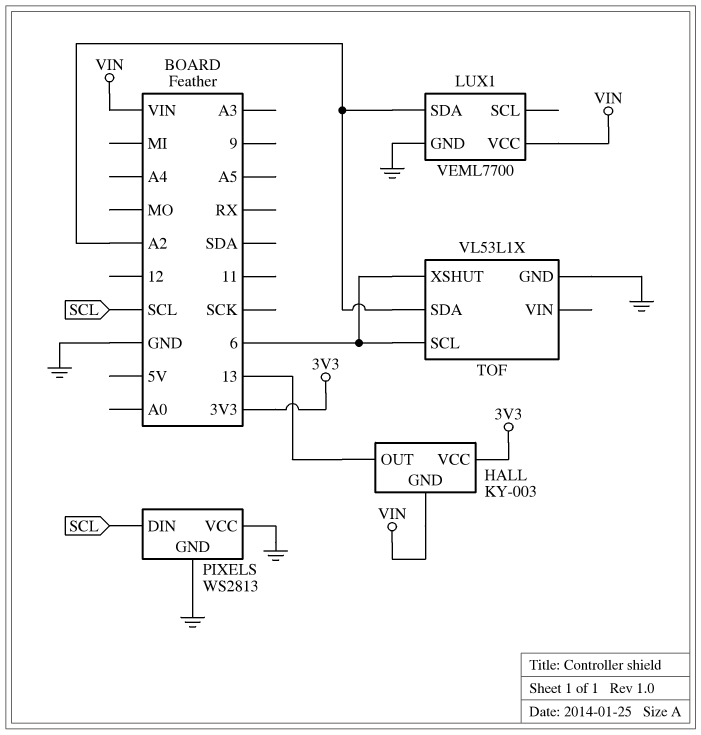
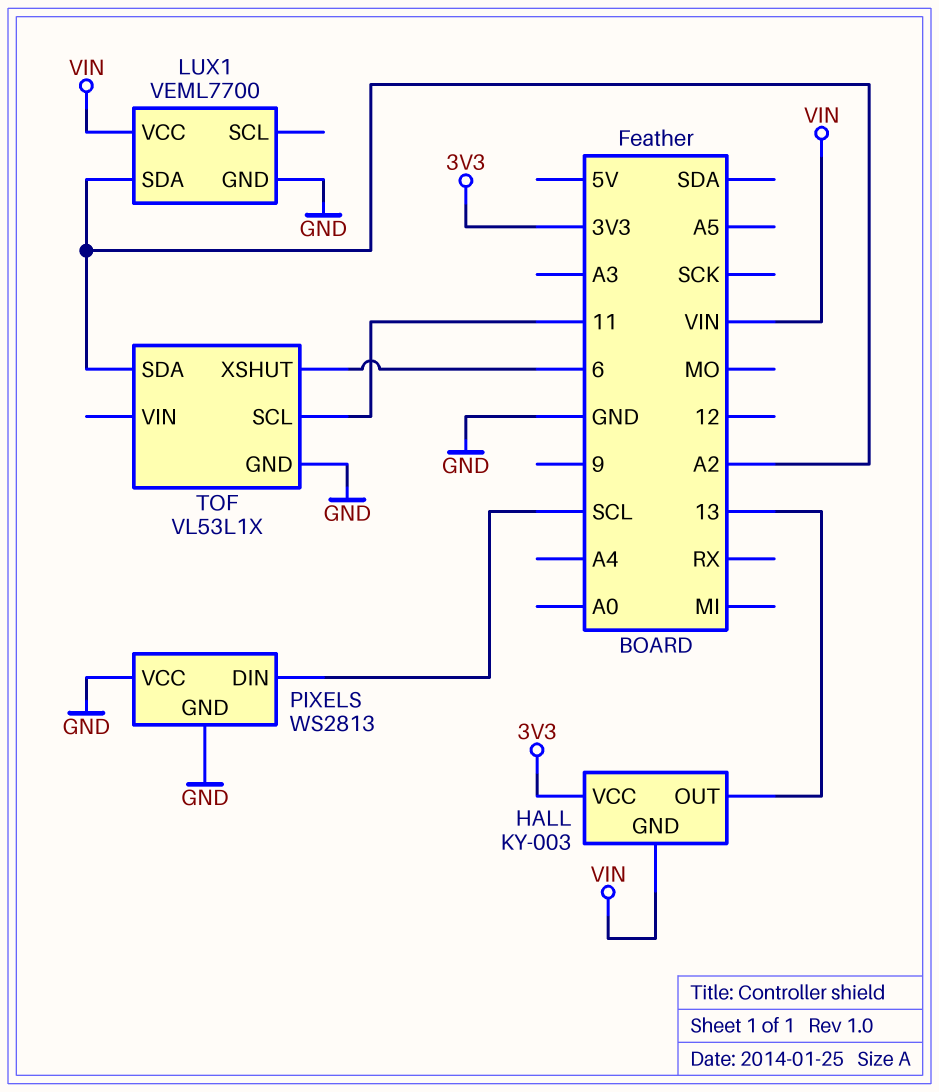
TOF pin SCL: 6 -> 11

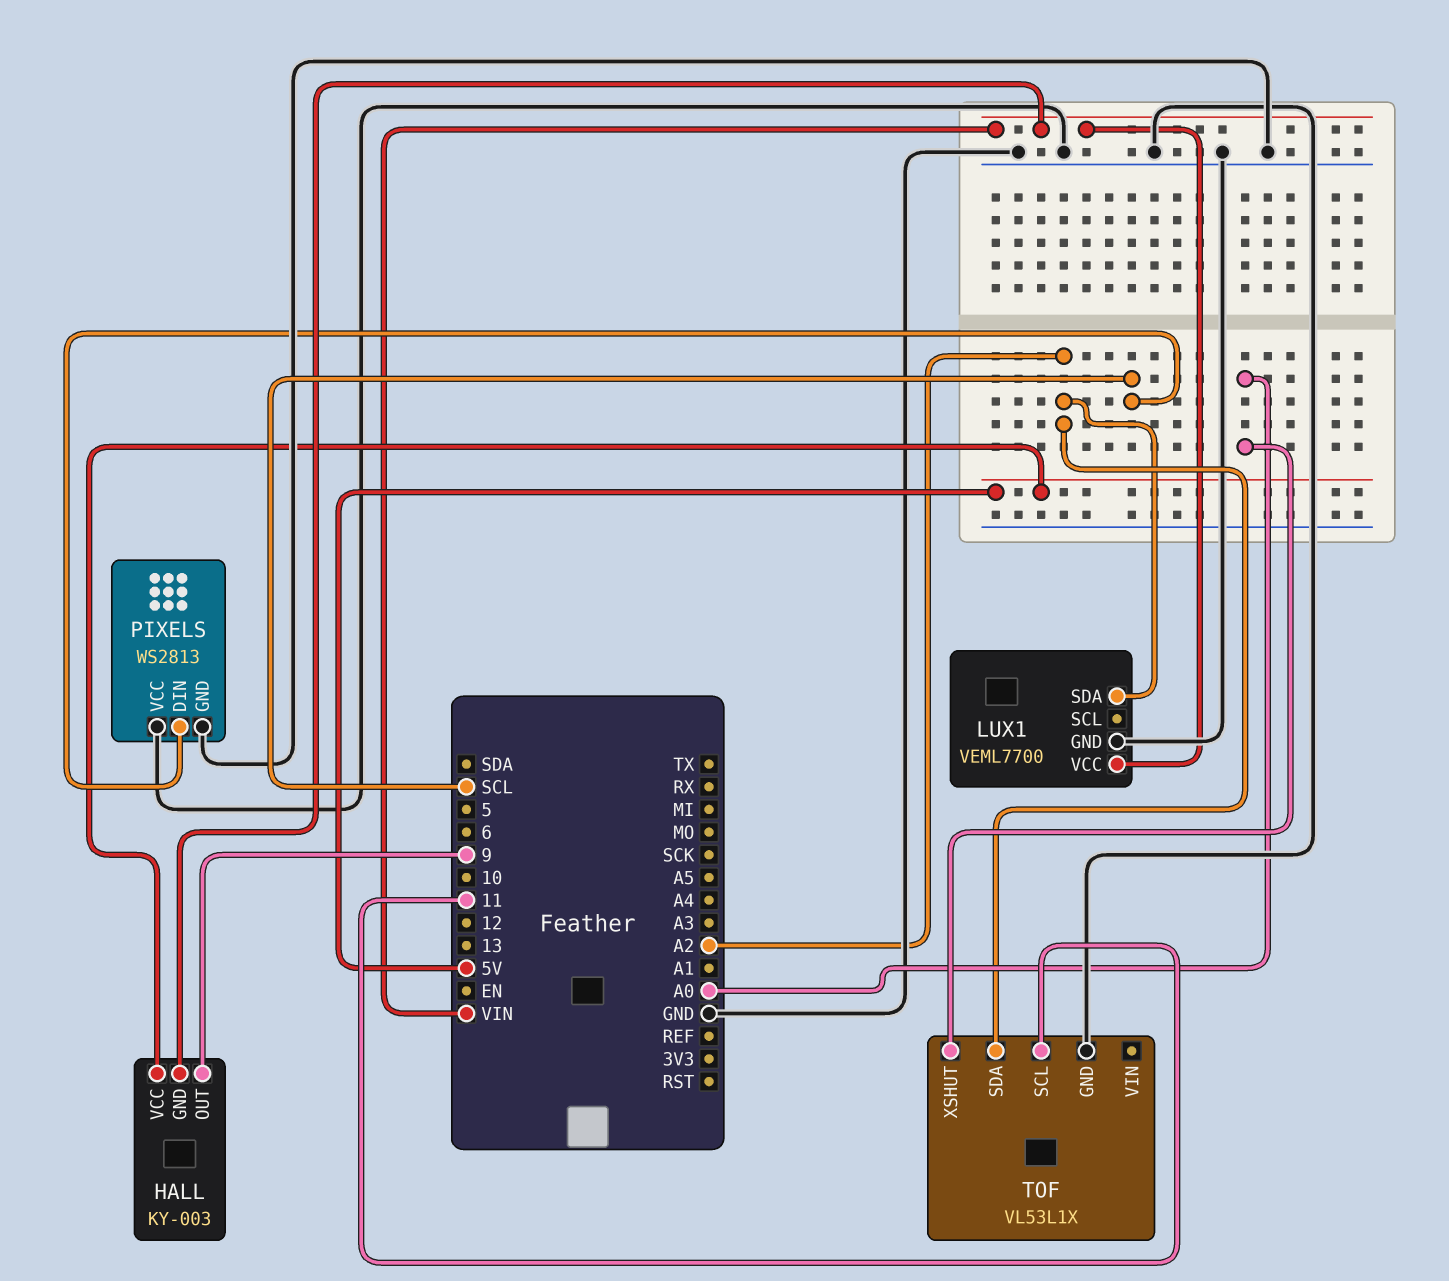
HALL pin OUT: 13 -> 9
HALL pin VCC: 3V3 -> 5V
TOF pin XSHUT: 6 -> A0

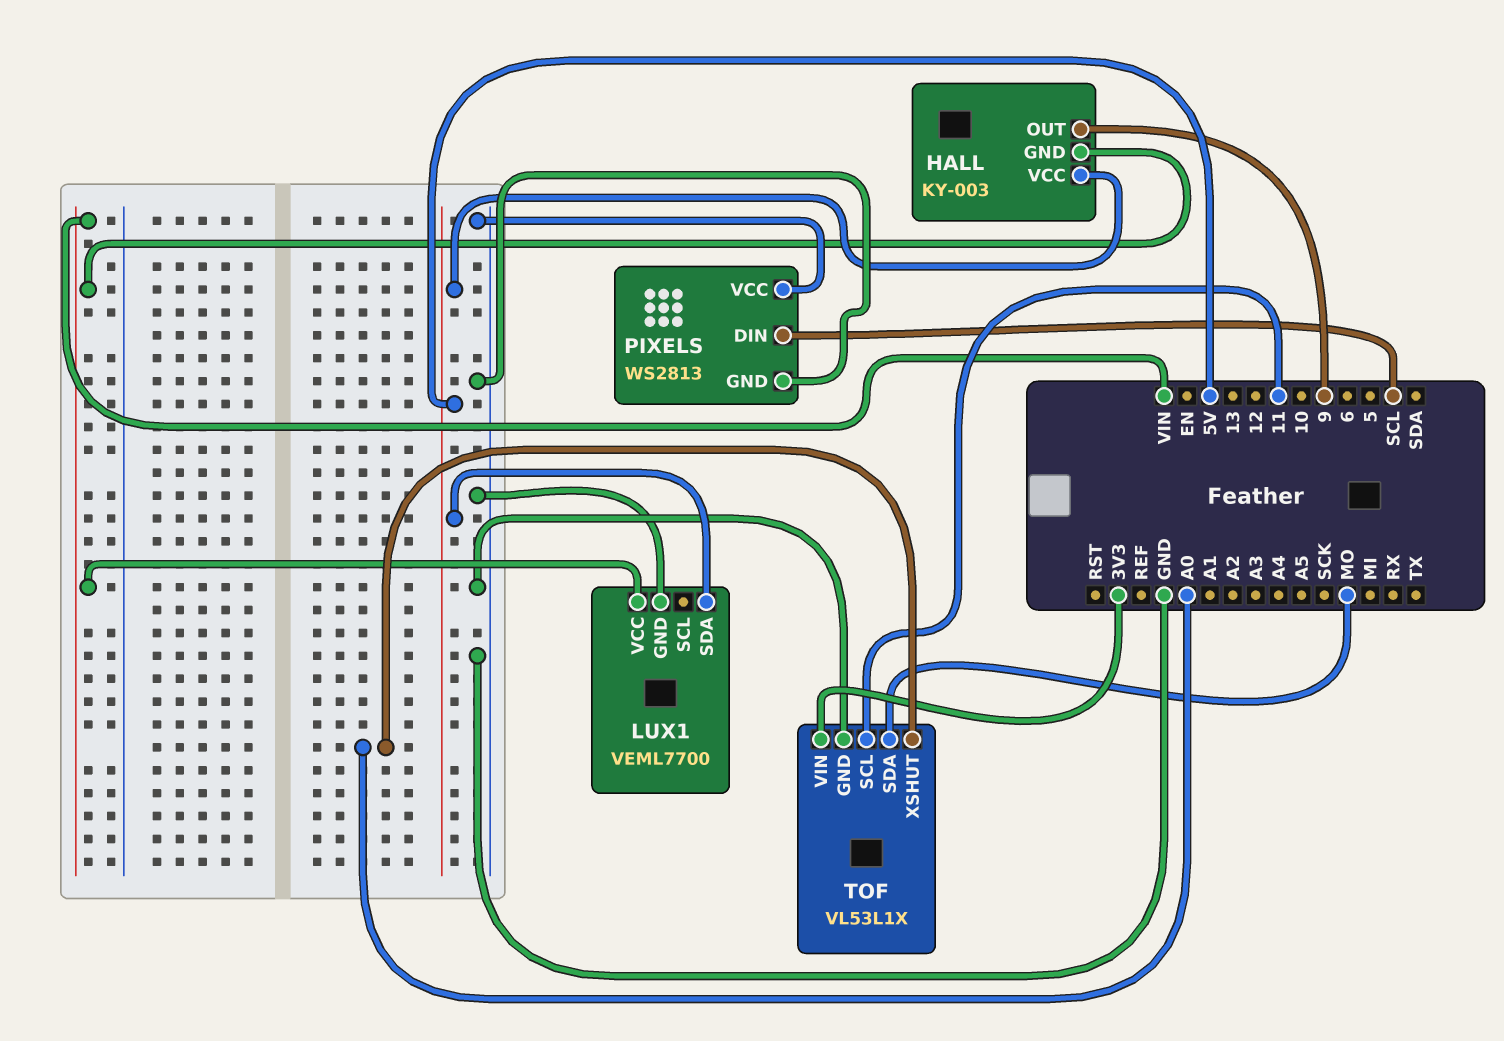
LUX1 pin SDA: A2 -> 5V
TOF pin SDA: A2 -> MO
TOF pin VIN: none -> 3V3

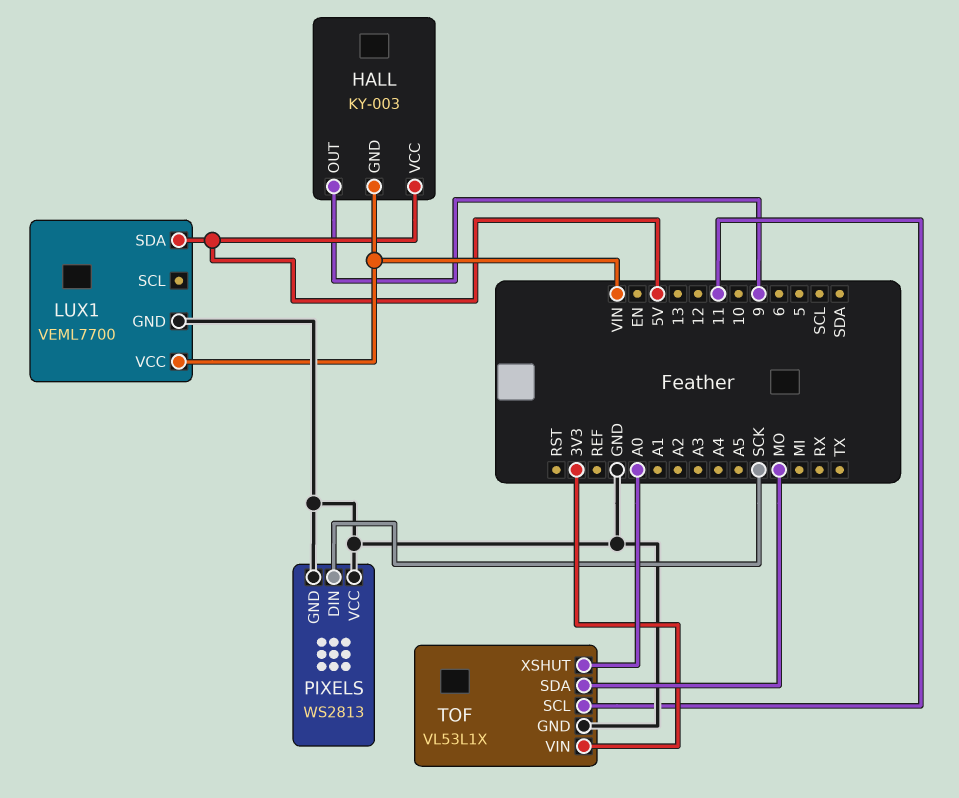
PIXELS pin DIN: SCL -> SCK

